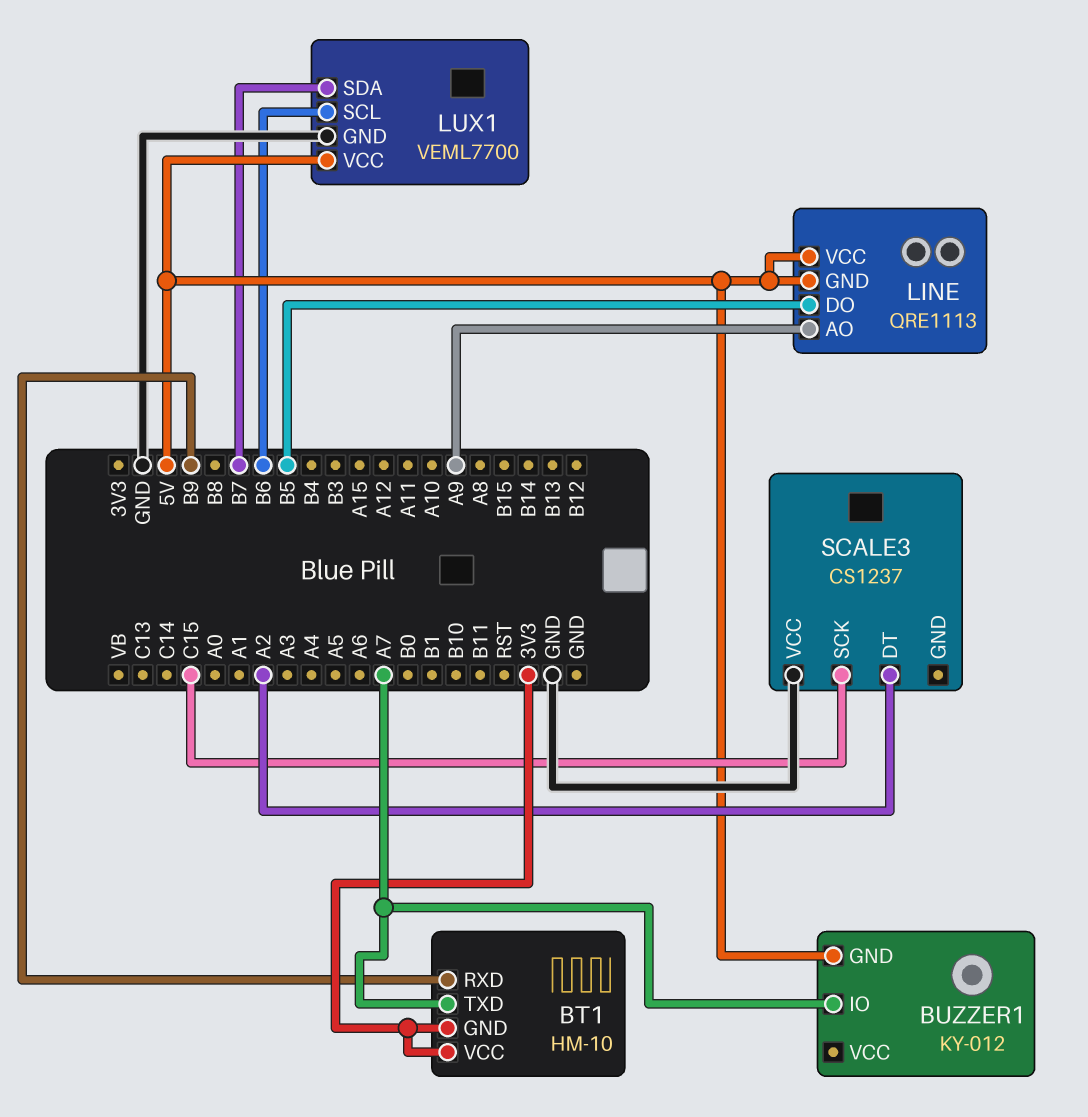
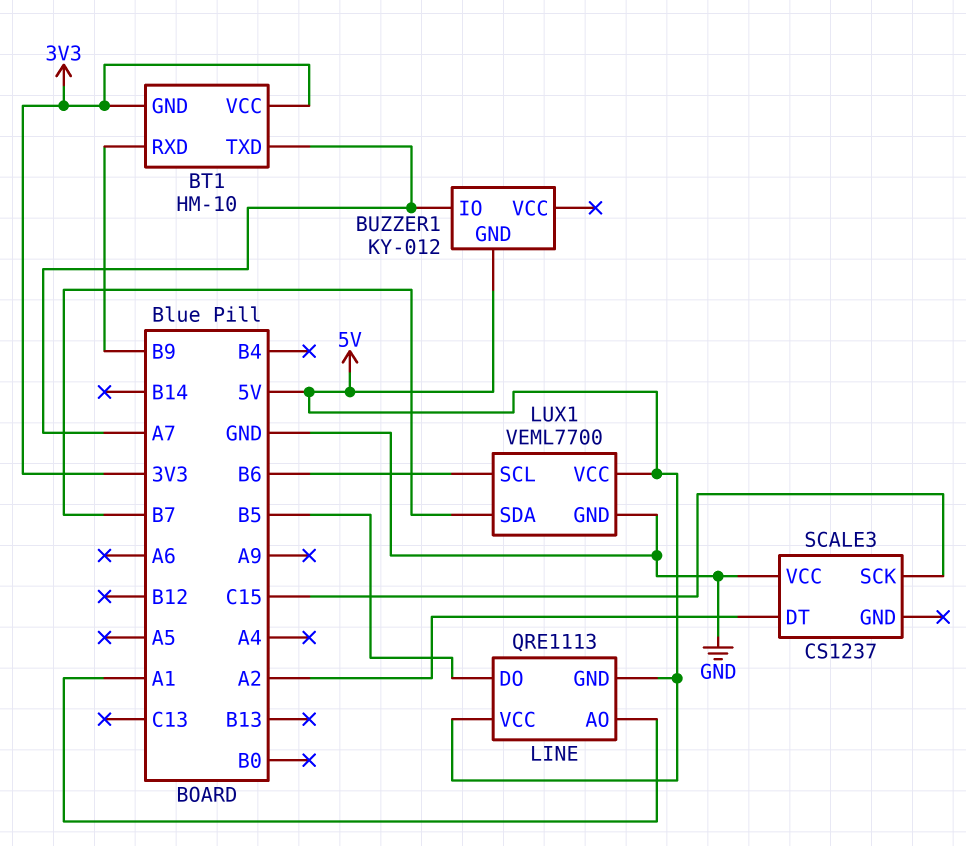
LINE pin AO: A9 -> A1

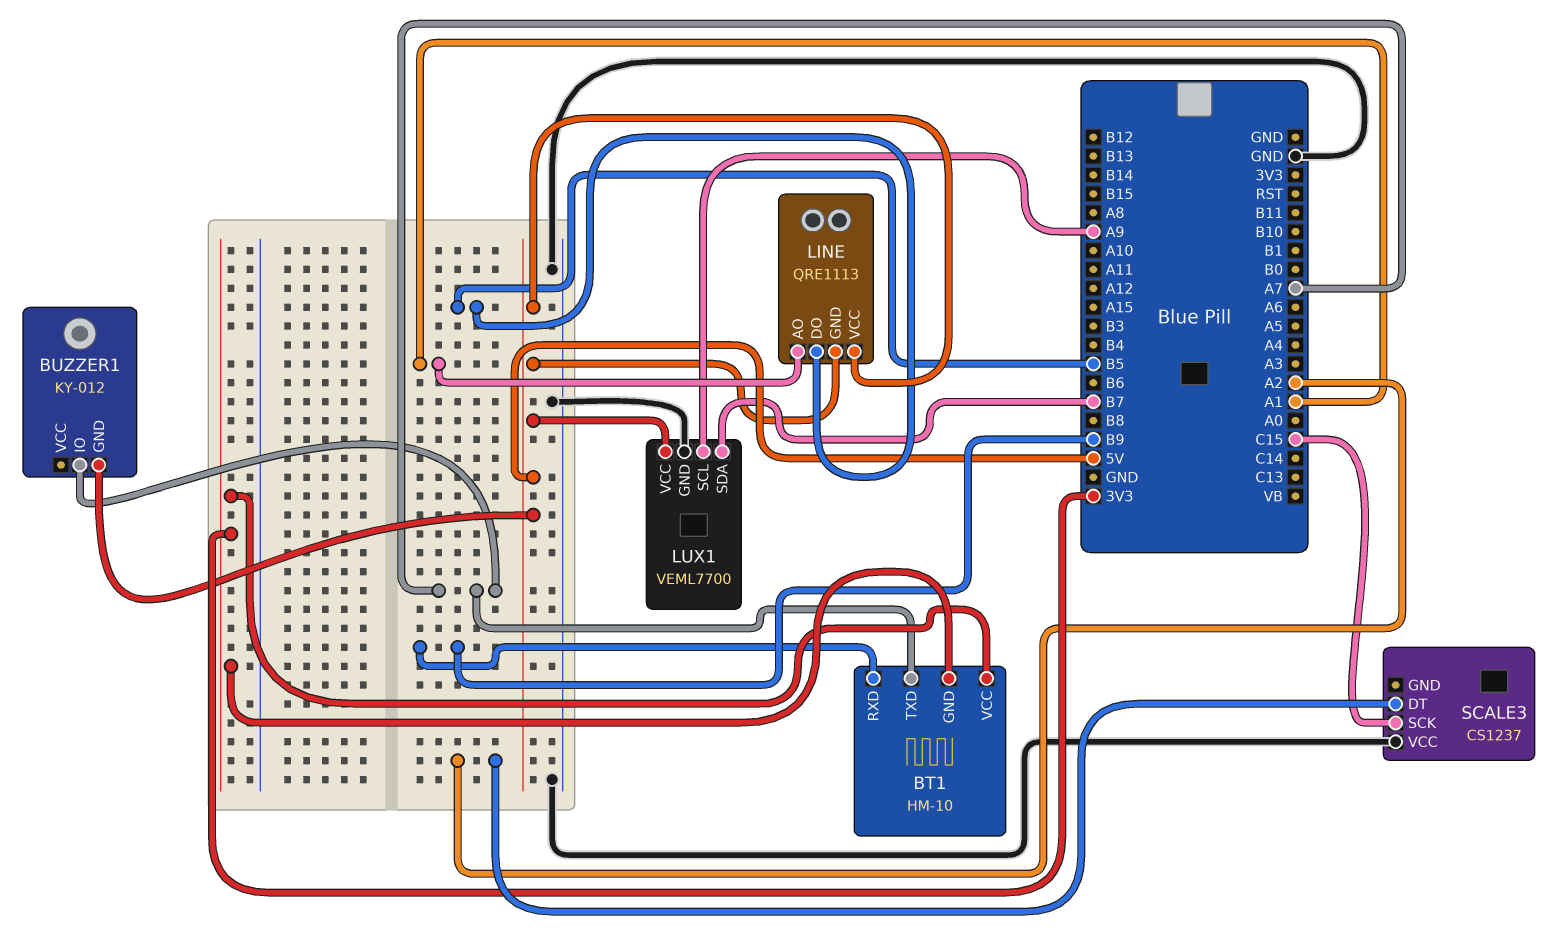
LUX1 pin SCL: B6 -> A9

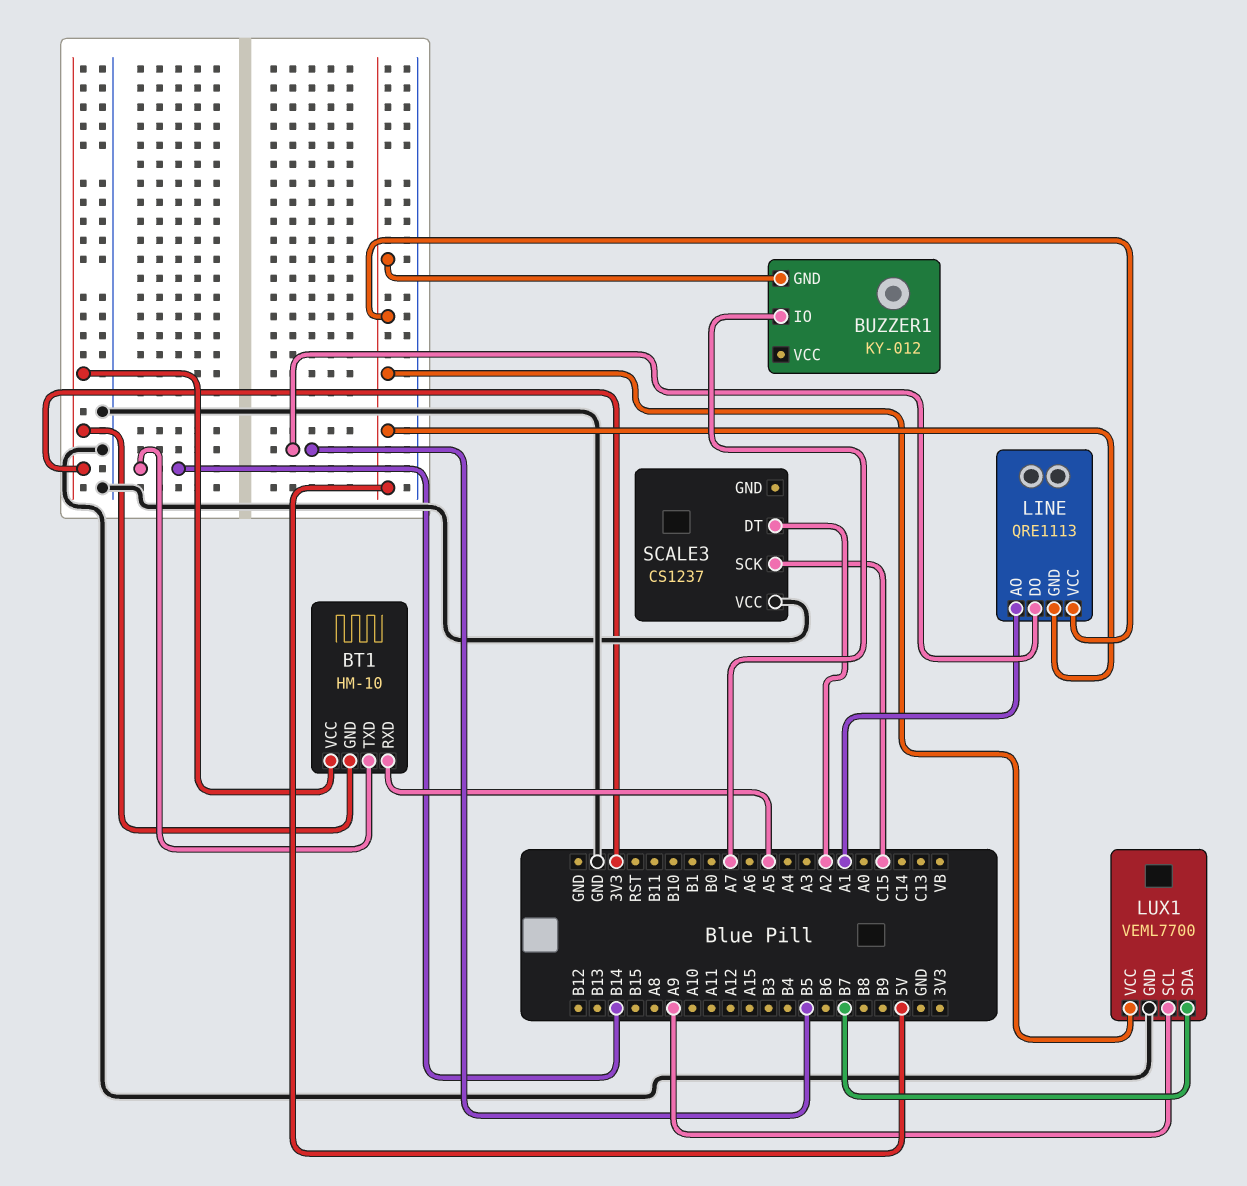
BT1 pin RXD: B9 -> A5
BT1 pin TXD: A7 -> B14

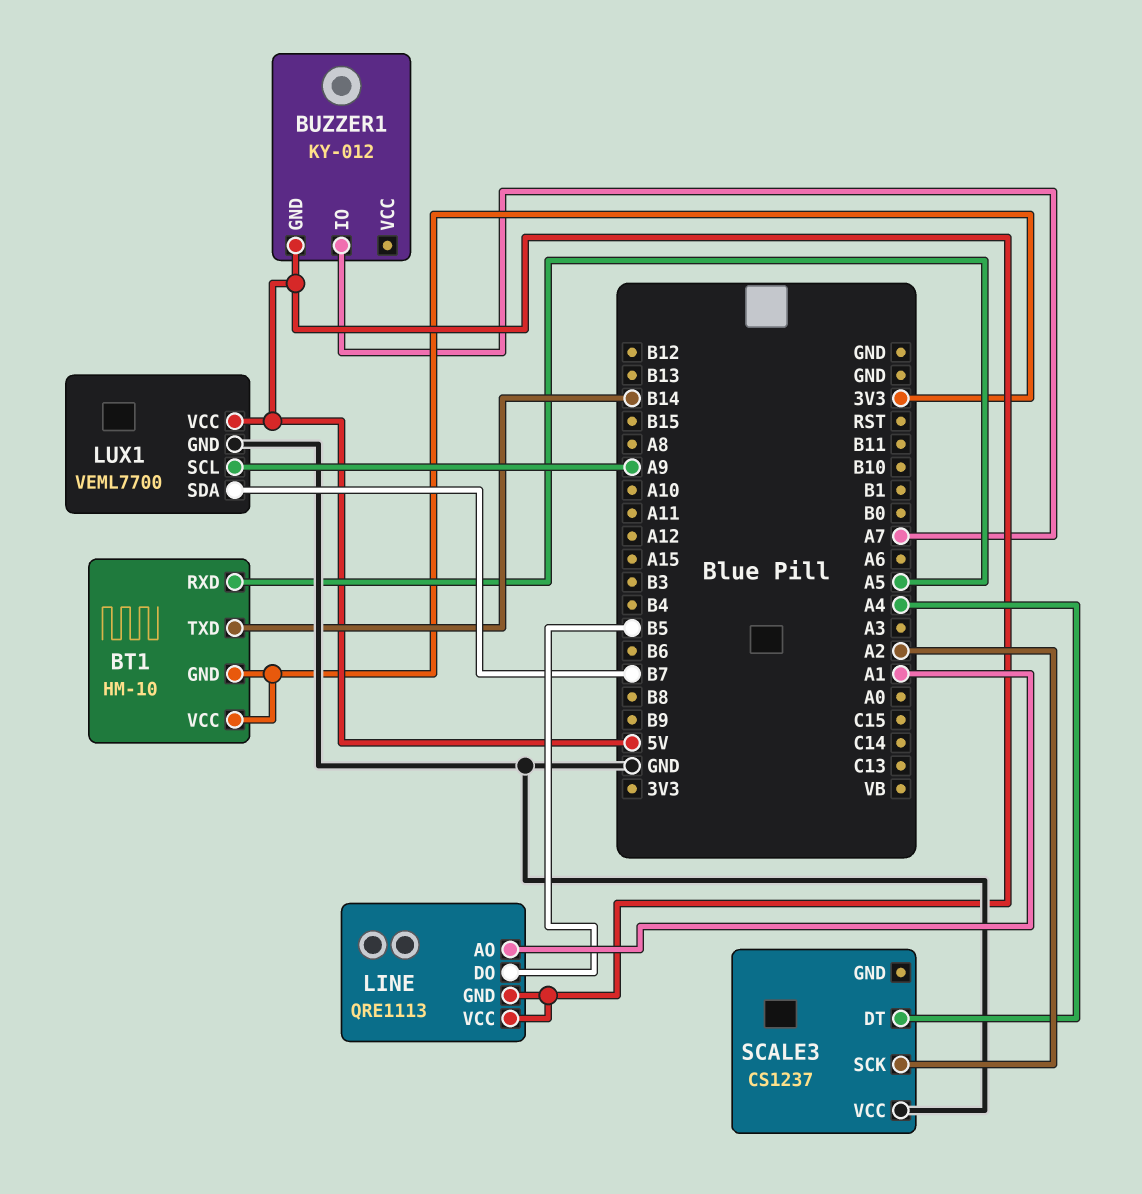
SCALE3 pin DT: A2 -> A4
SCALE3 pin SCK: C15 -> A2

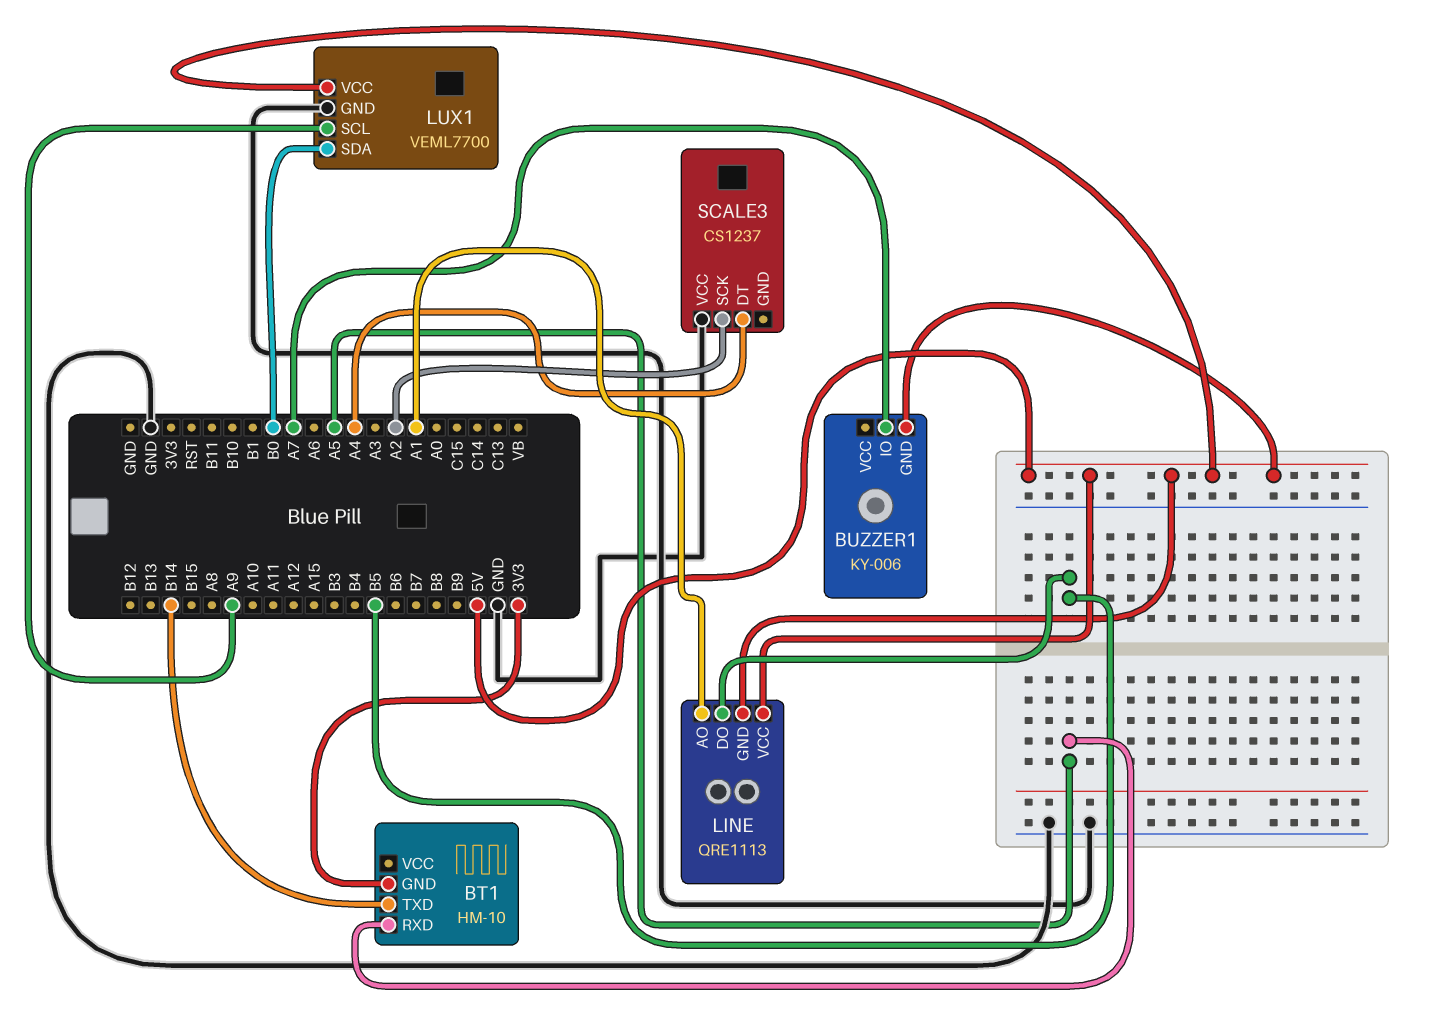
BT1 pin VCC: 3V3 -> none
BUZZER1: KY-012 -> KY-006
LUX1 pin SDA: B7 -> B0

